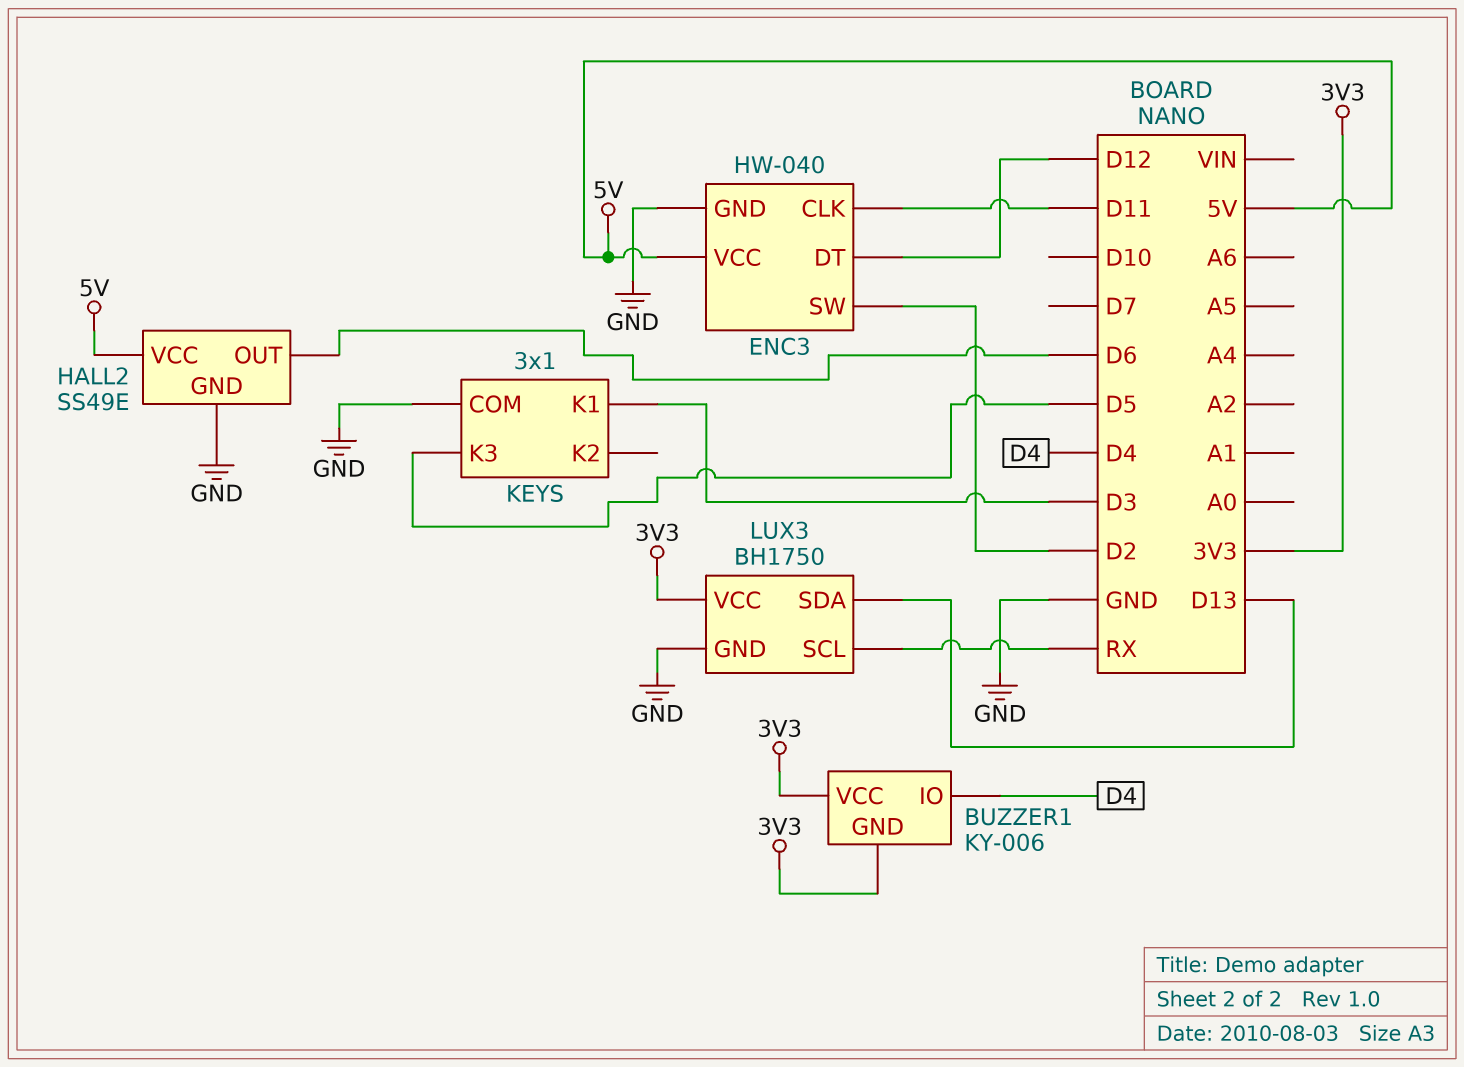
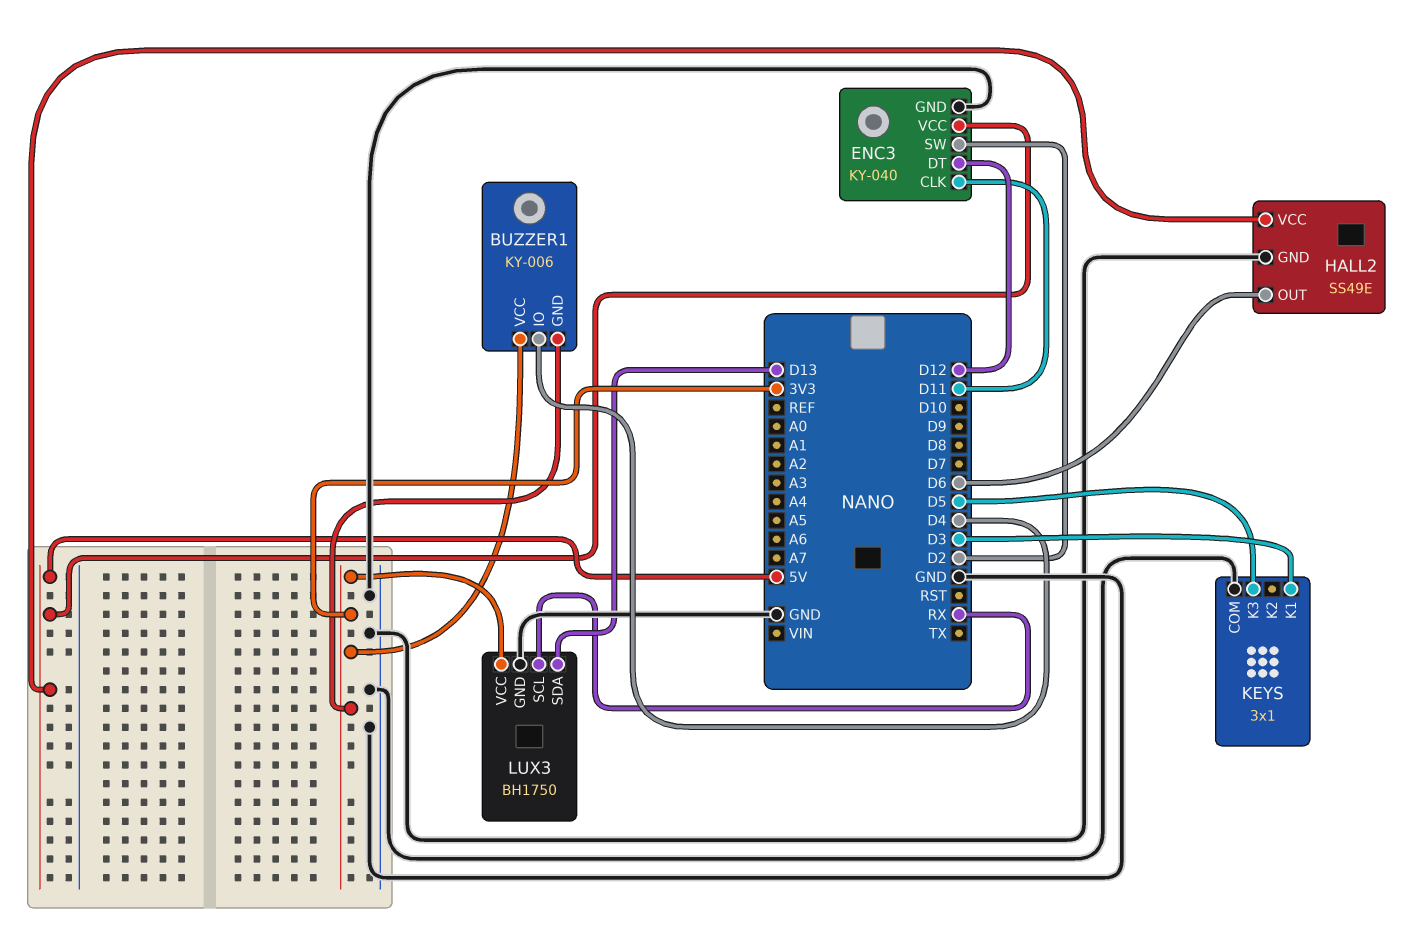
ENC3: HW-040 -> KY-040

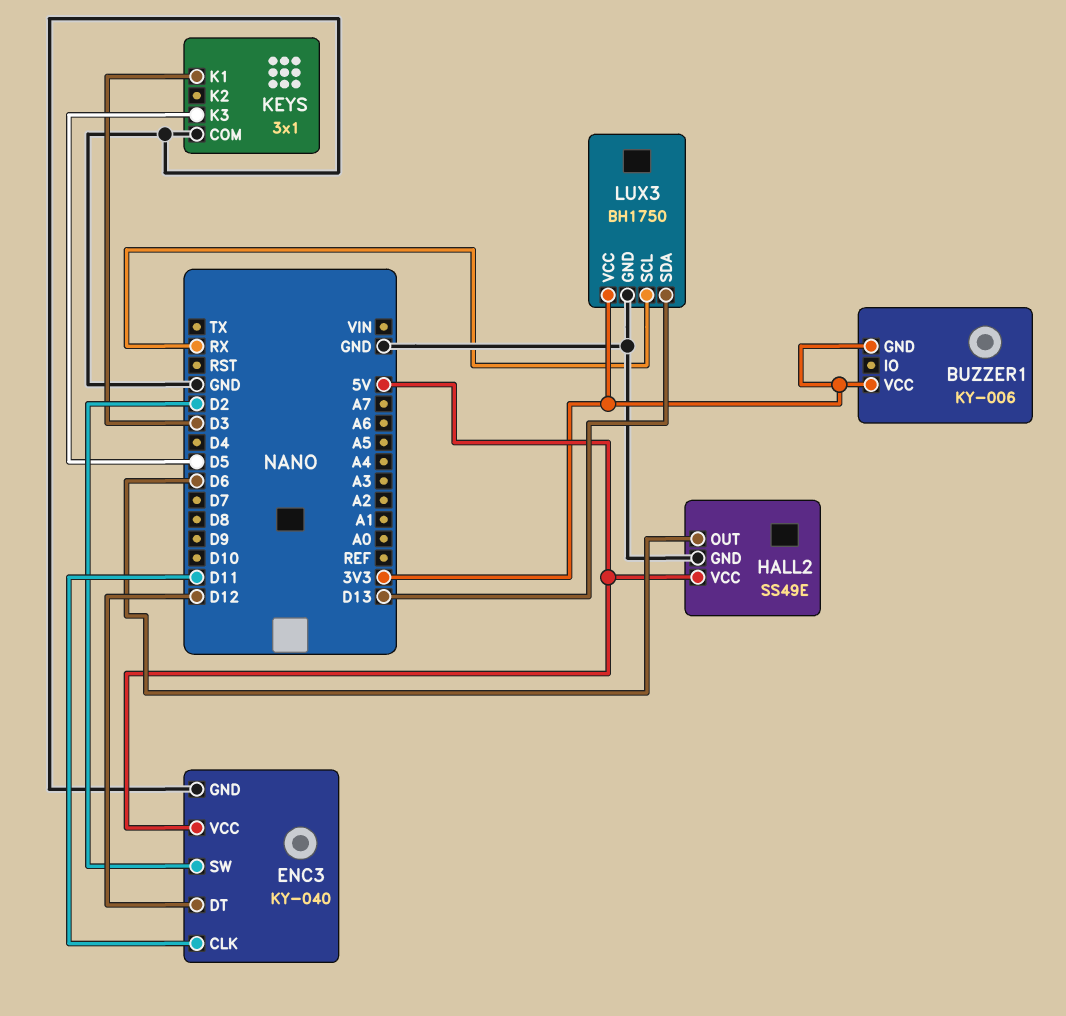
BUZZER1 pin IO: D4 -> none

